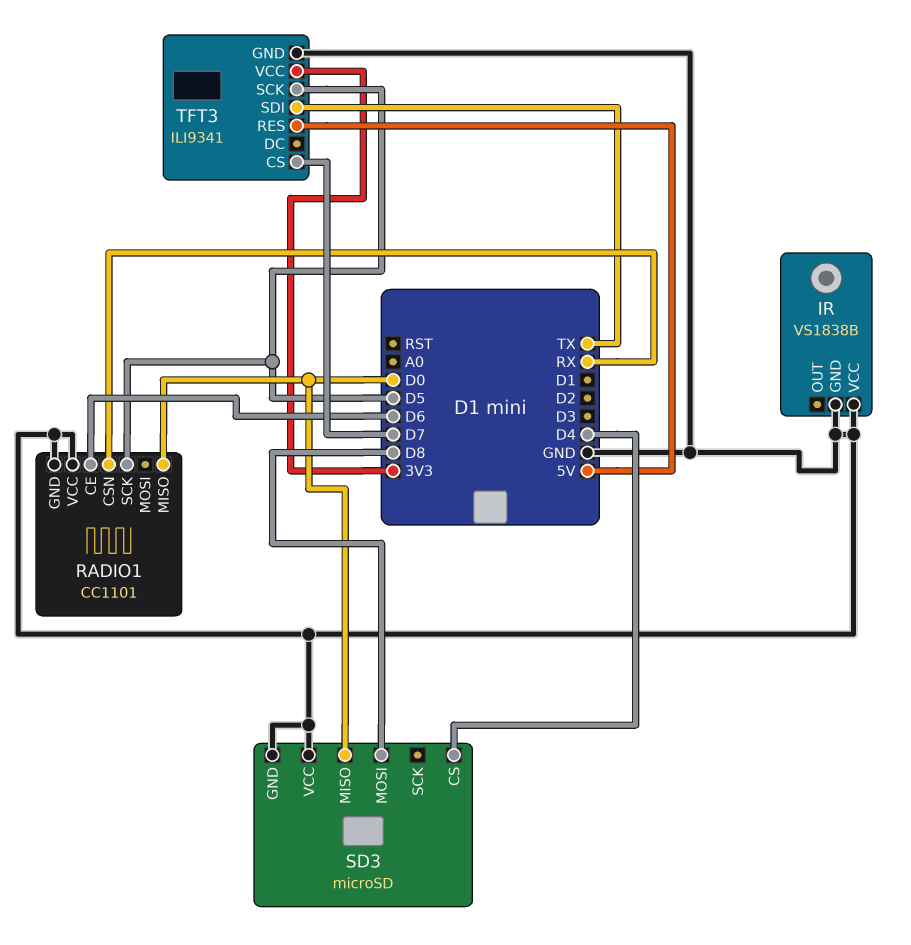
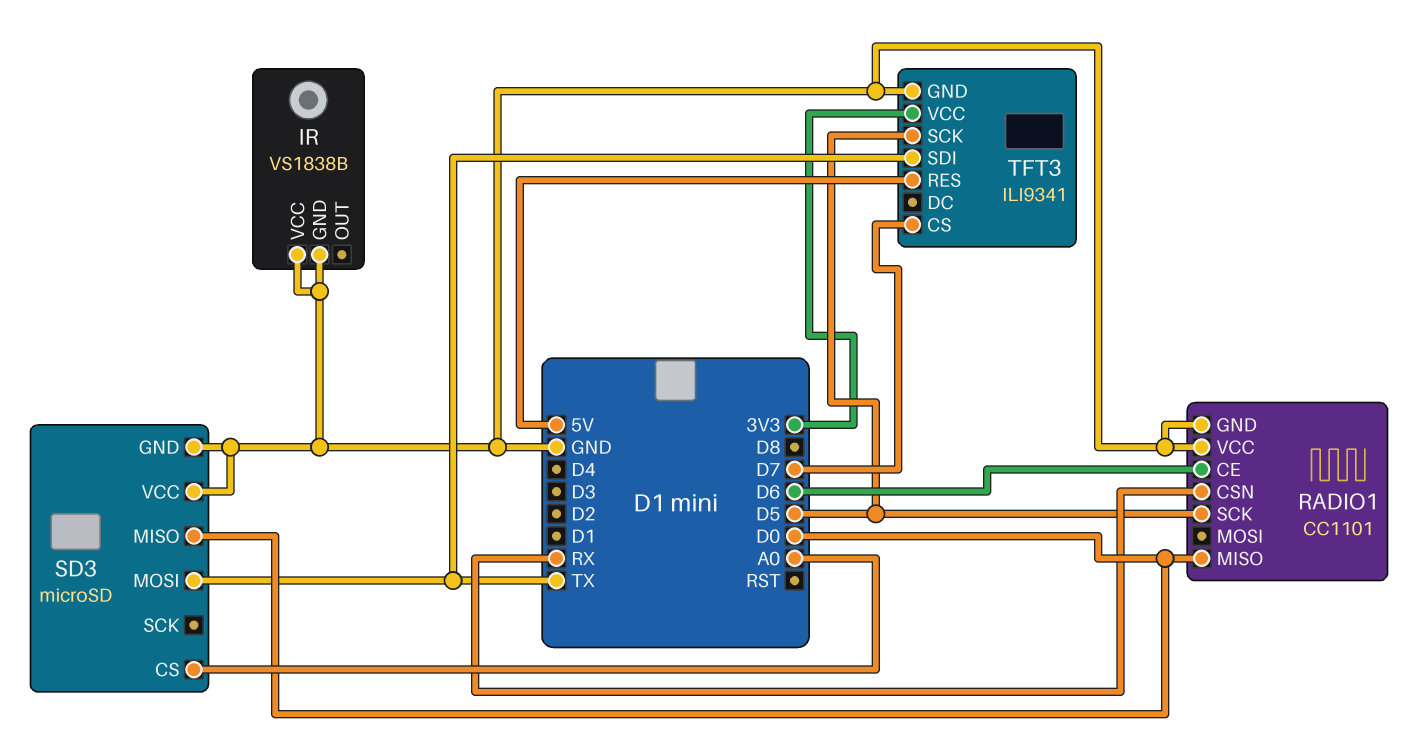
SD3 pin CS: D4 -> A0
SD3 pin MOSI: D8 -> TX

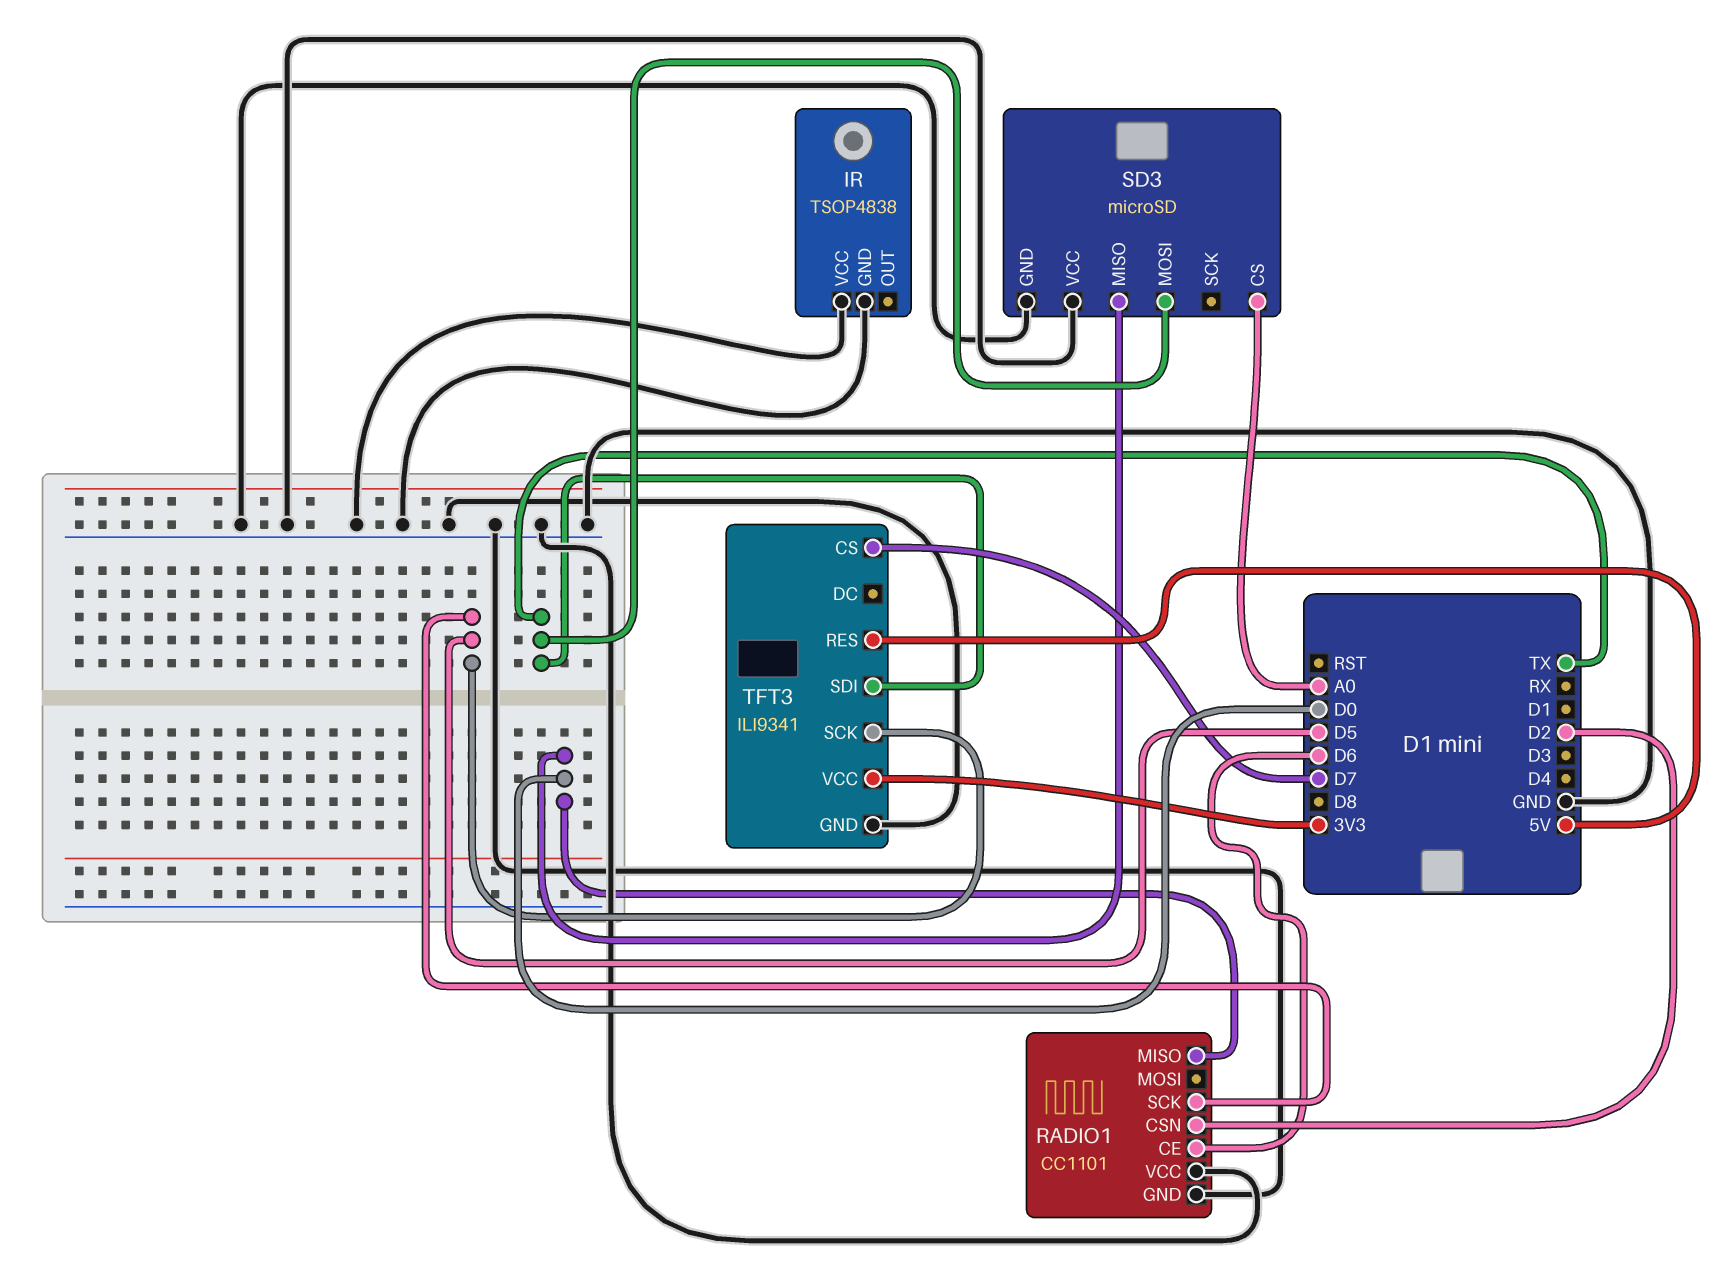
IR: VS1838B -> TSOP4838
RADIO1 pin CSN: RX -> D2

